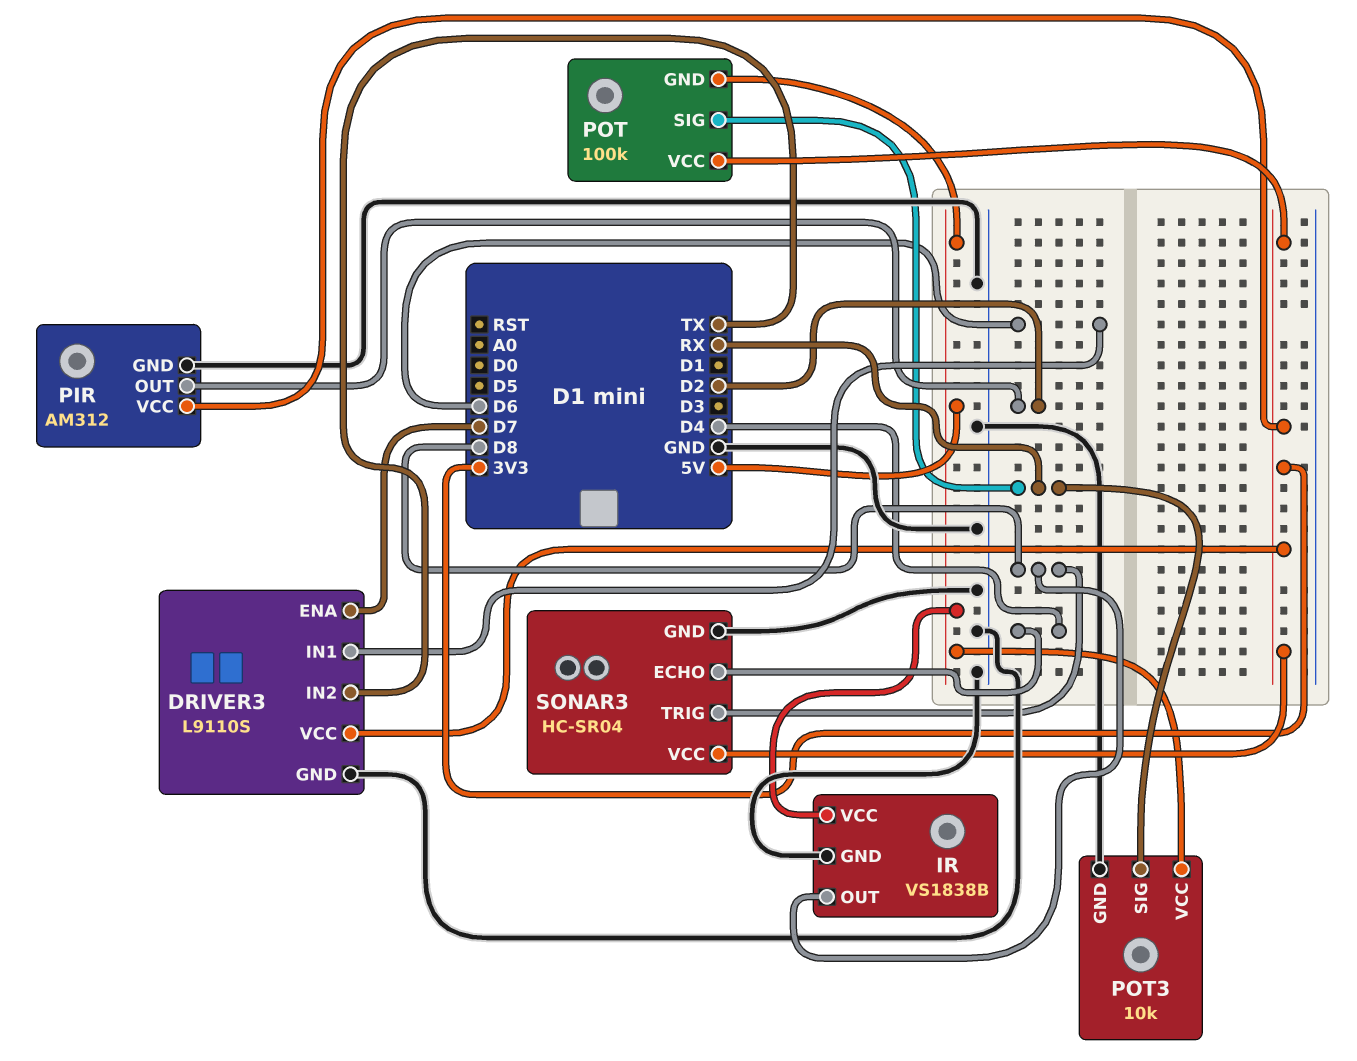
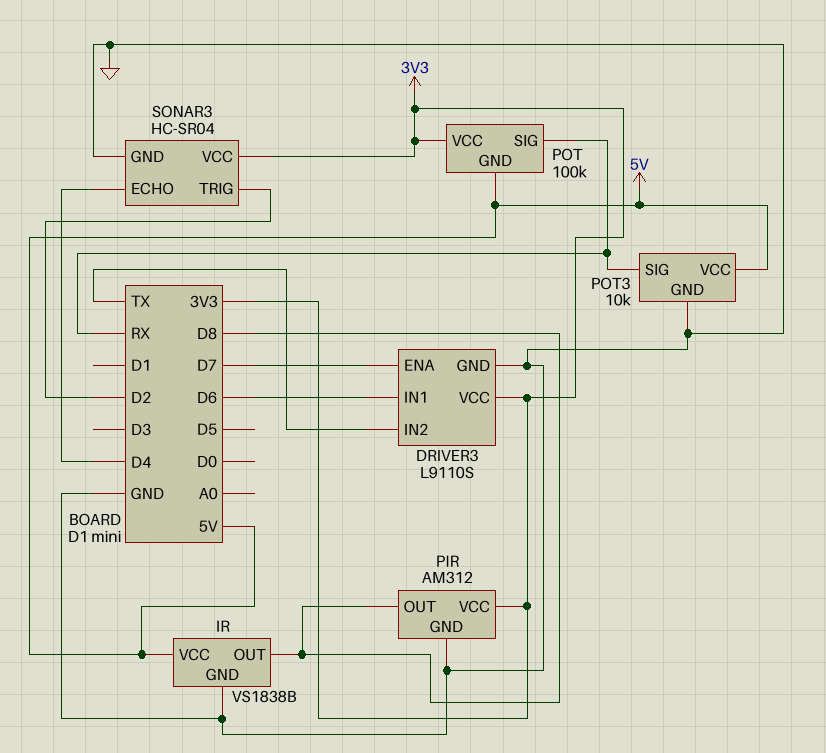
PIR pin OUT: D2 -> D8
SONAR3 pin TRIG: D8 -> D2

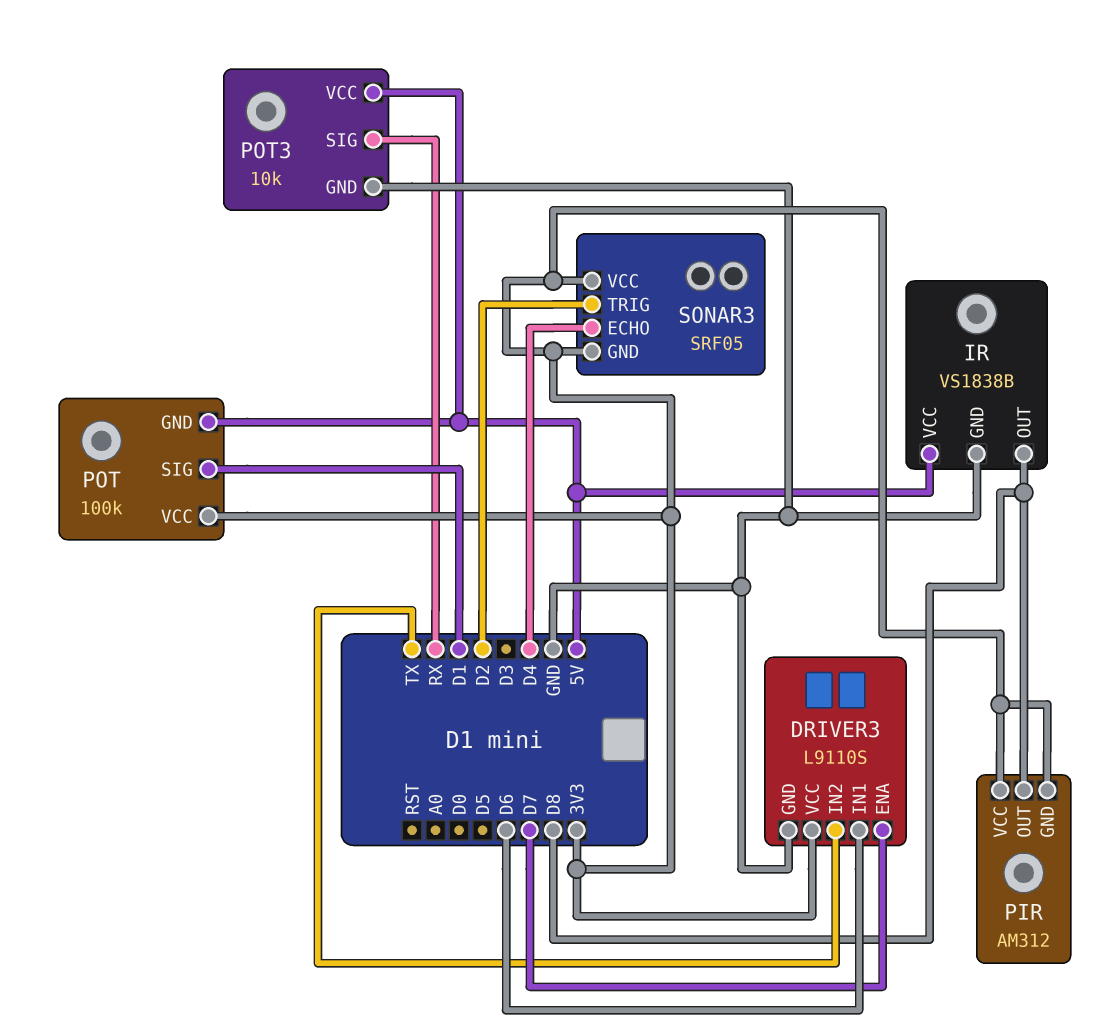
PIR pin GND: GND -> 3V3
POT pin SIG: RX -> D1
SONAR3: HC-SR04 -> SRF05
SONAR3 pin GND: GND -> 3V3

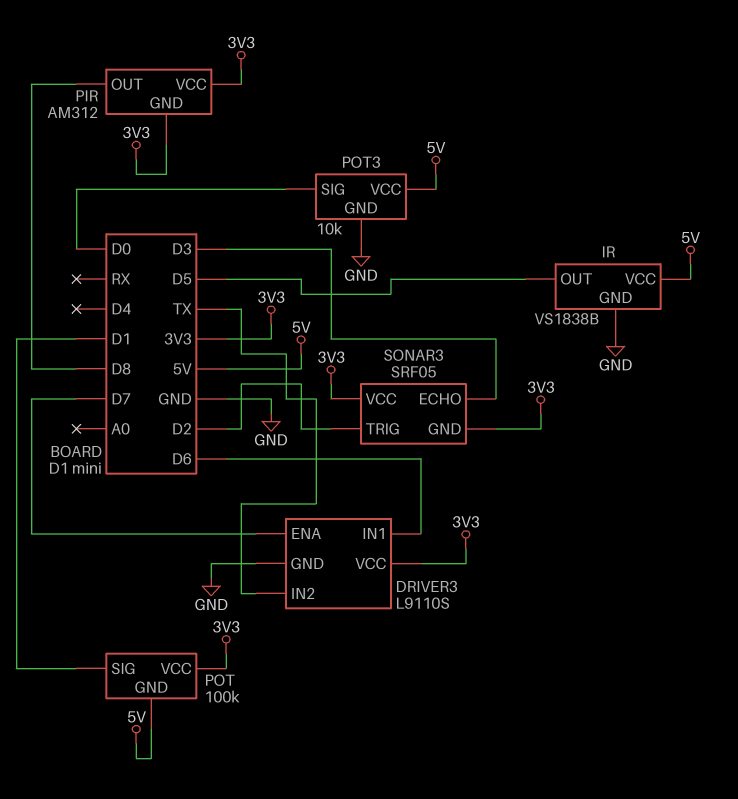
IR pin OUT: D8 -> D5
POT3 pin SIG: RX -> D0
SONAR3 pin ECHO: D4 -> D3

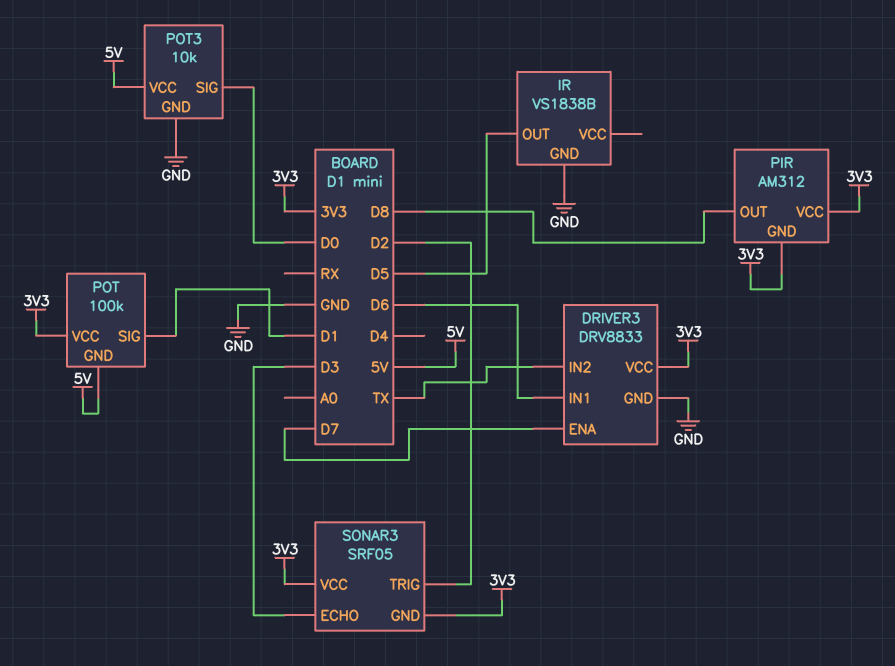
DRIVER3: L9110S -> DRV8833
IR pin VCC: 5V -> none

